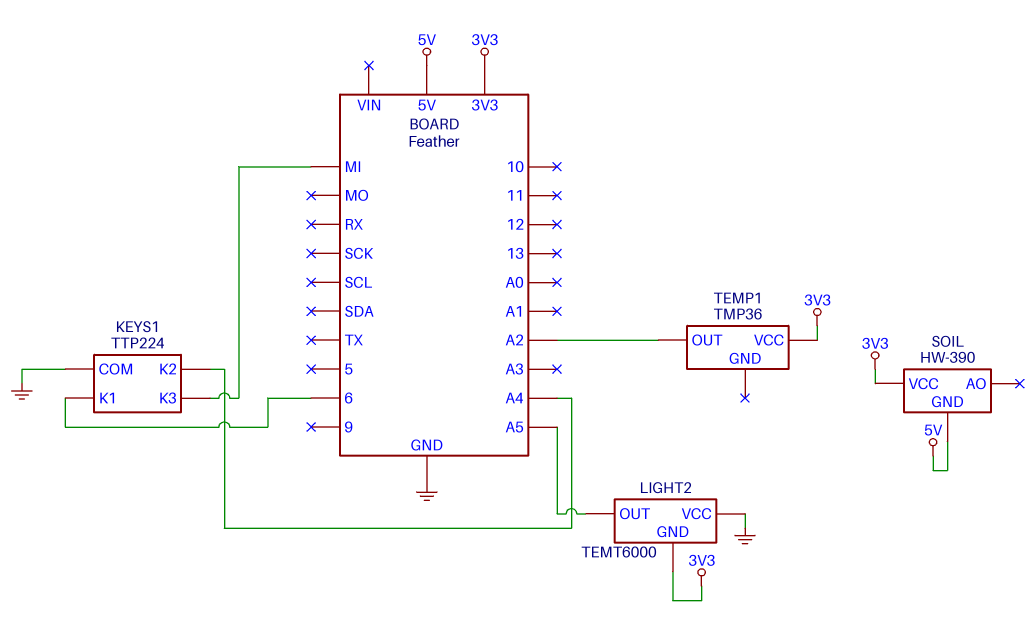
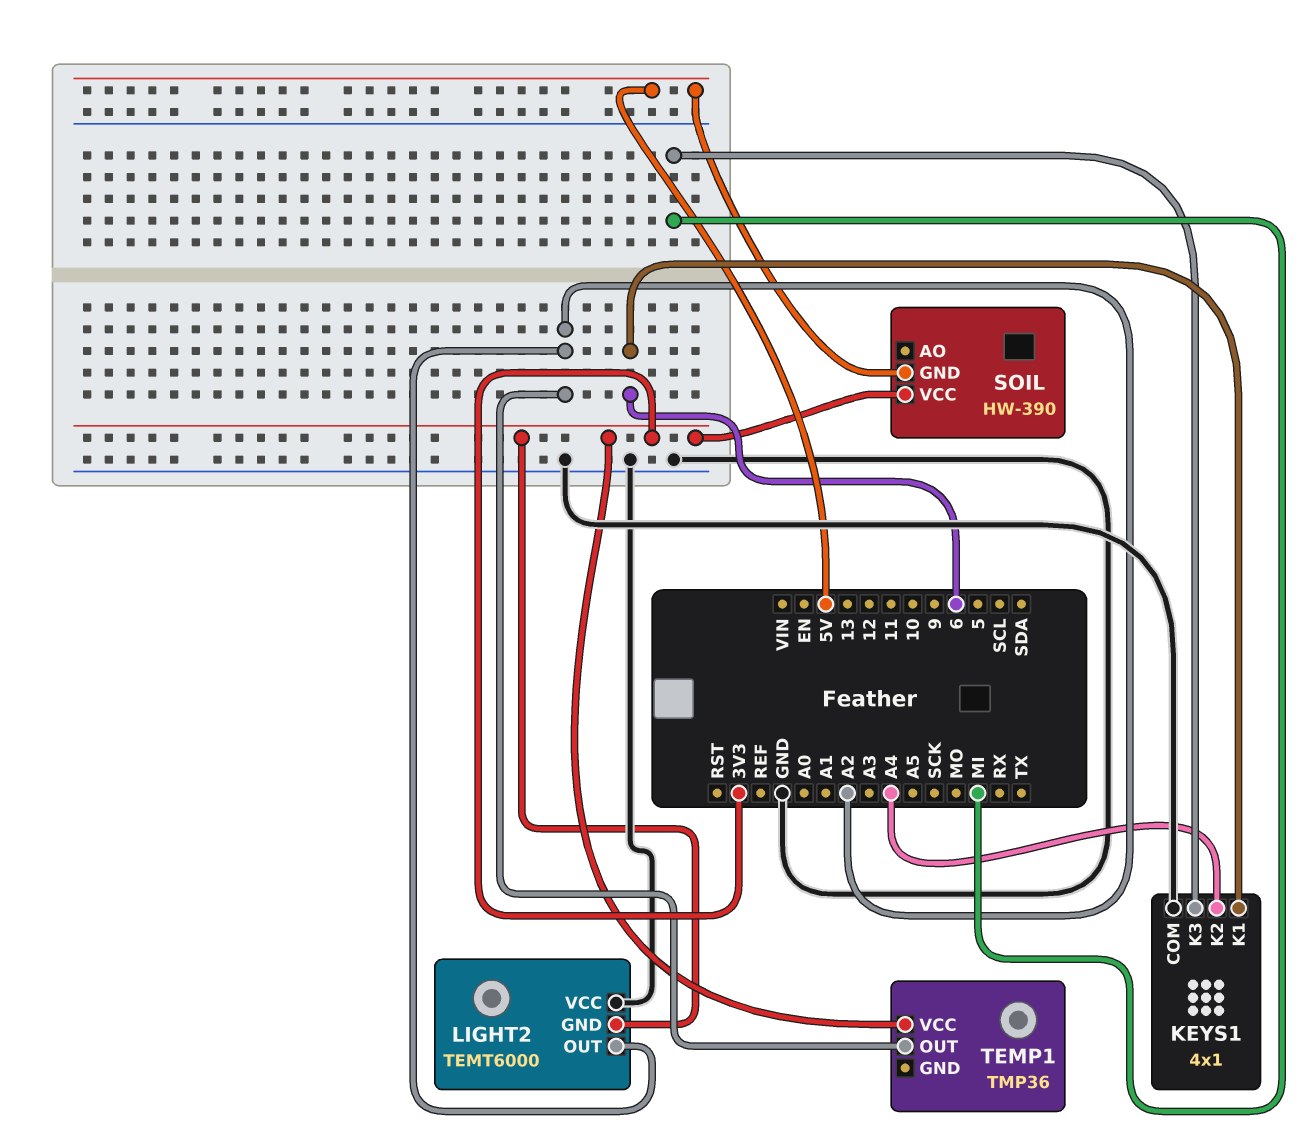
KEYS1: TTP224 -> 4x1
LIGHT2 pin OUT: A5 -> A2

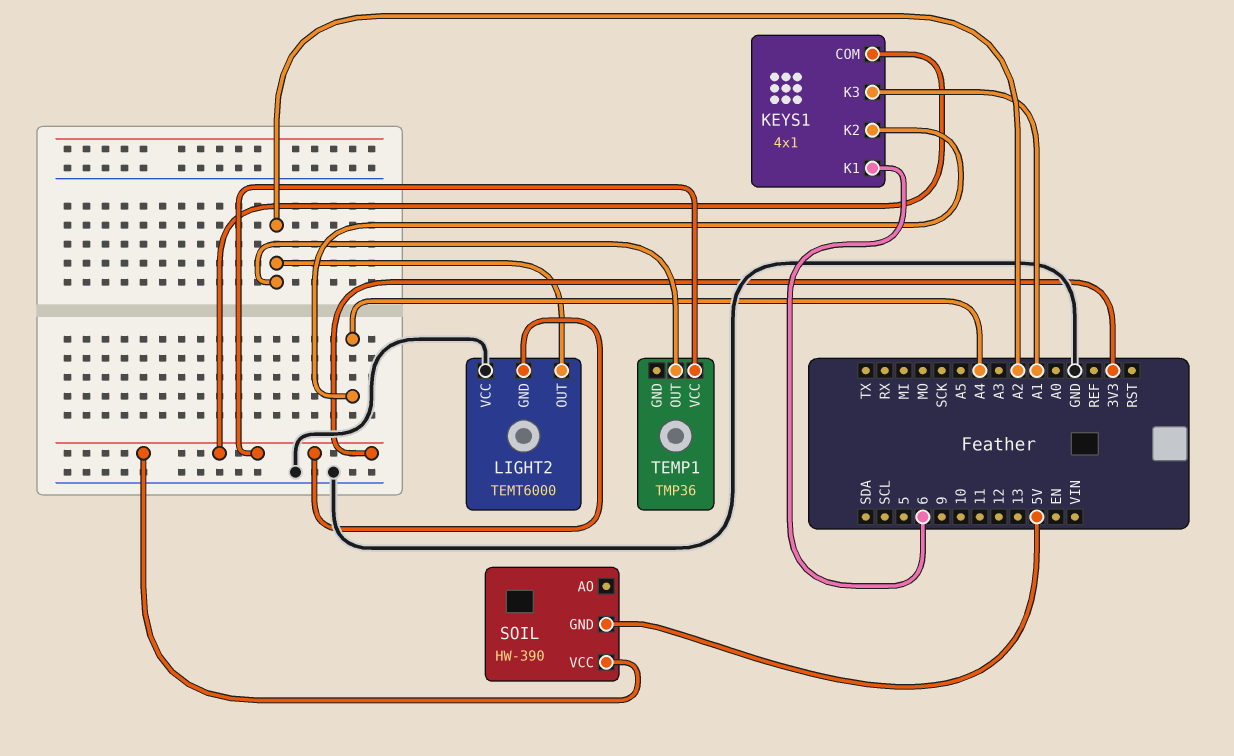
KEYS1 pin COM: GND -> 3V3
KEYS1 pin K3: MI -> A1

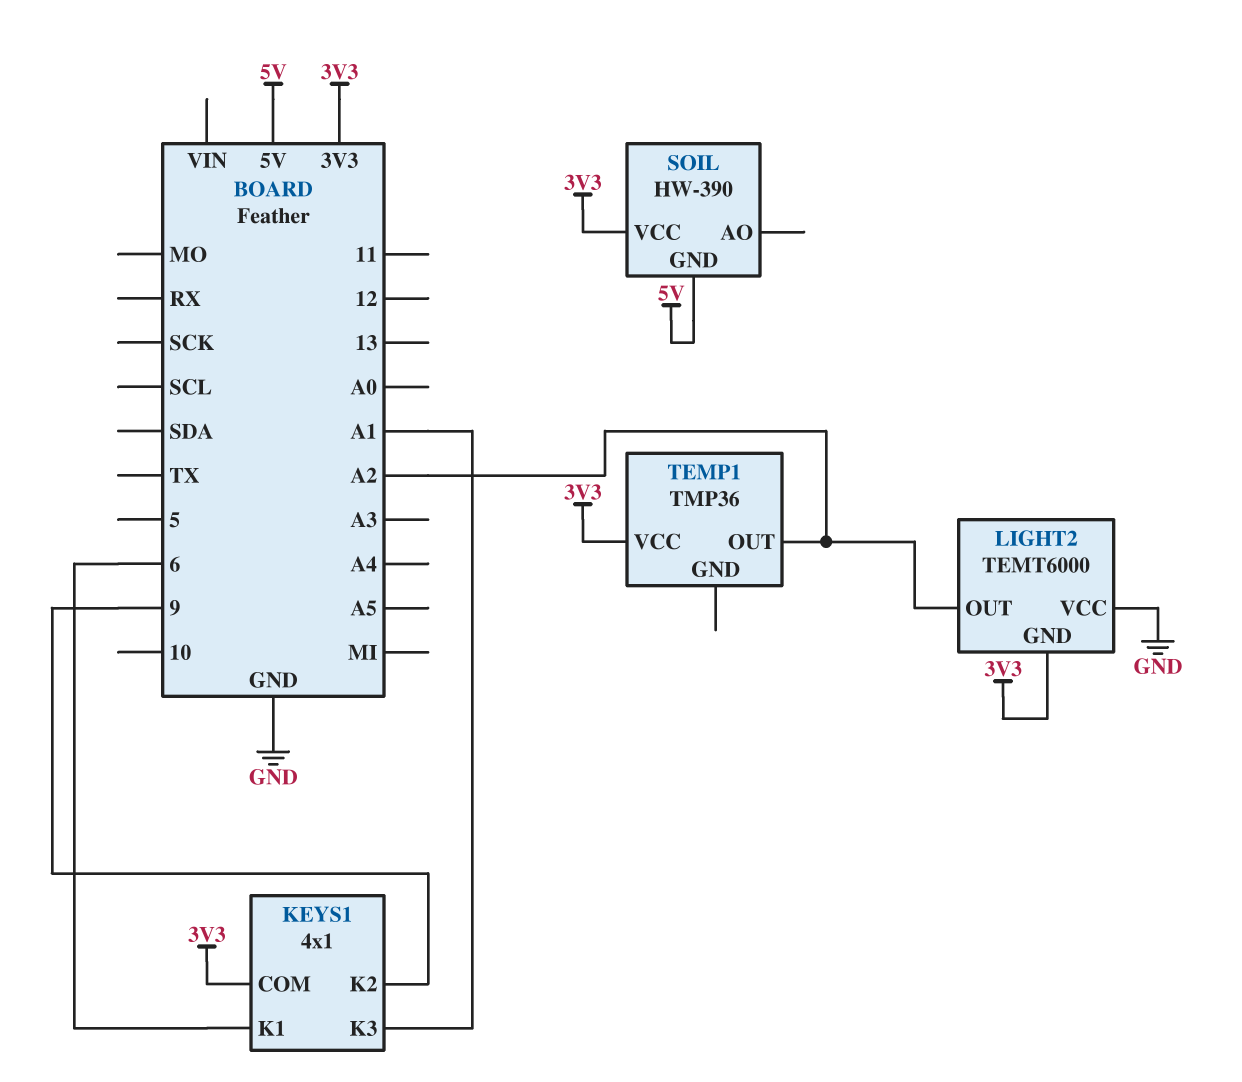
KEYS1 pin K2: A4 -> 9

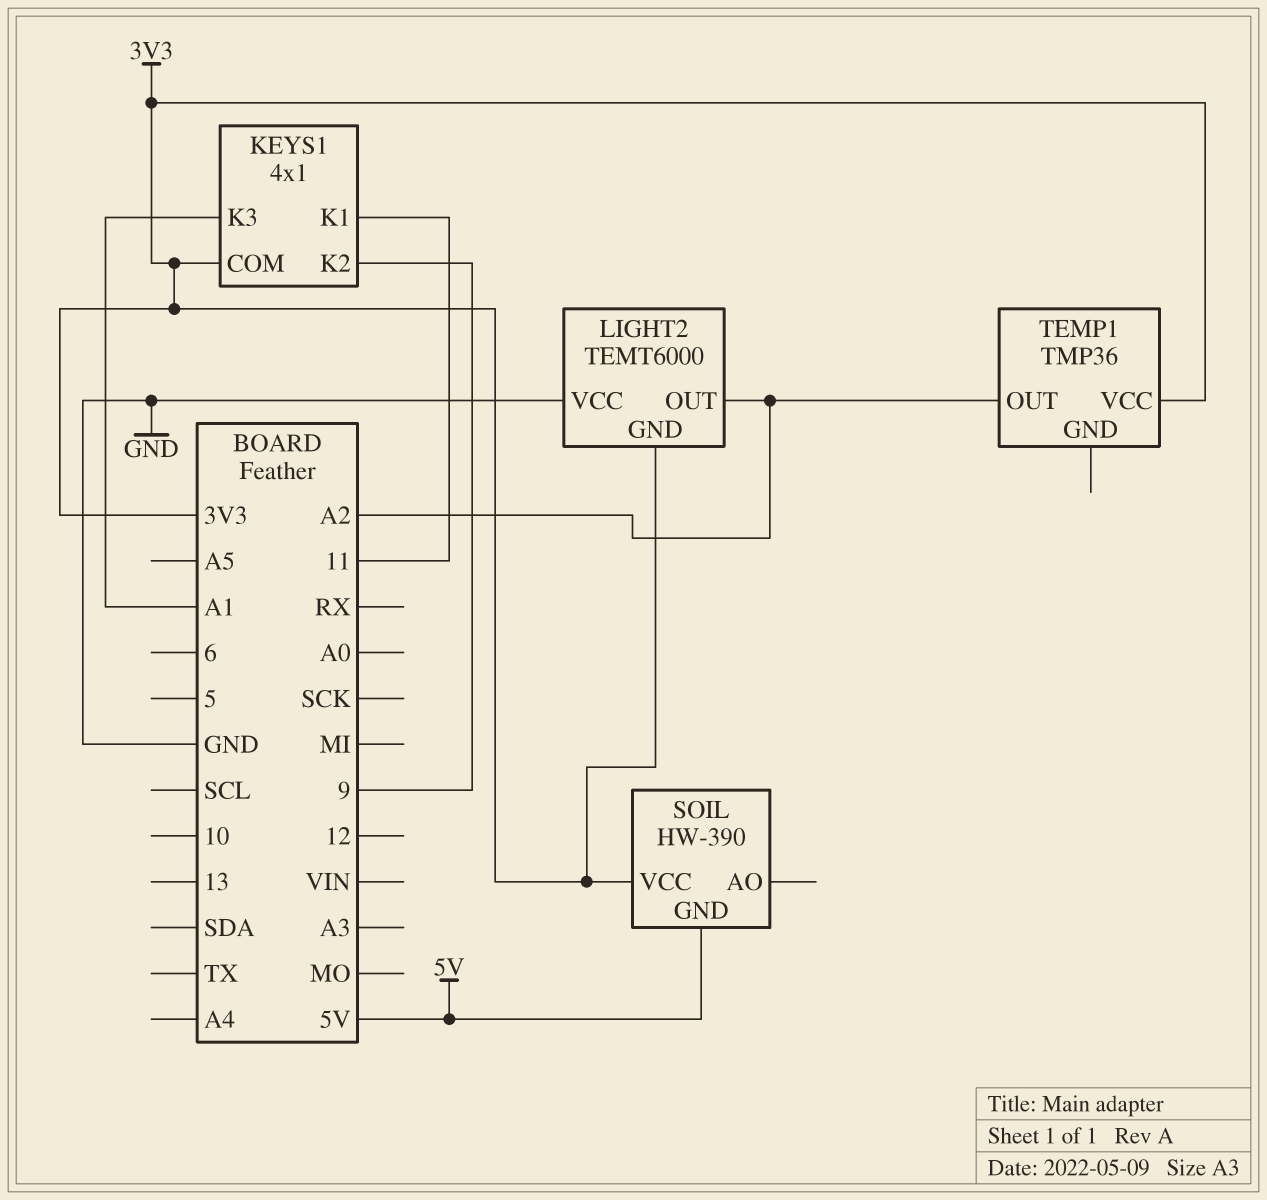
KEYS1 pin K1: 6 -> 11

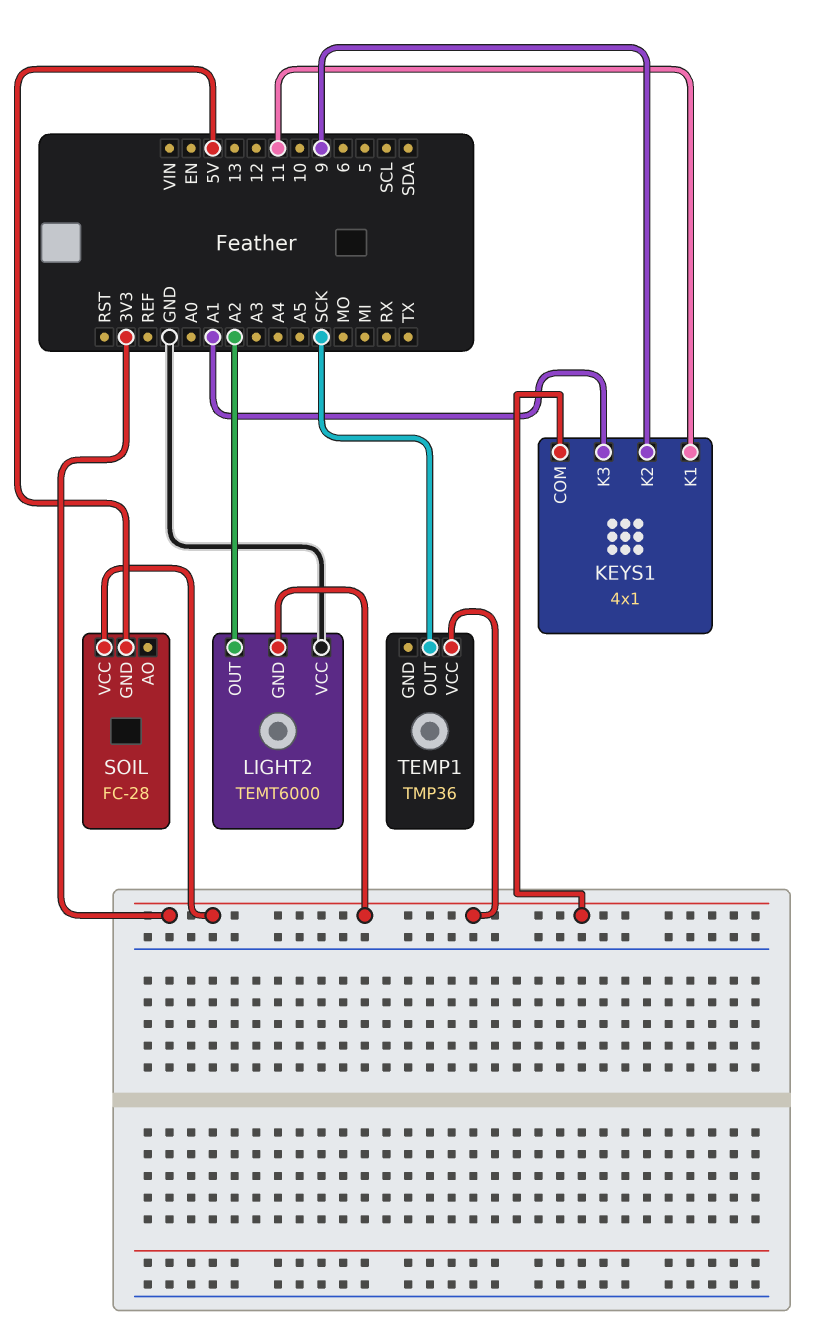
SOIL: HW-390 -> FC-28
TEMP1 pin OUT: A2 -> SCK

